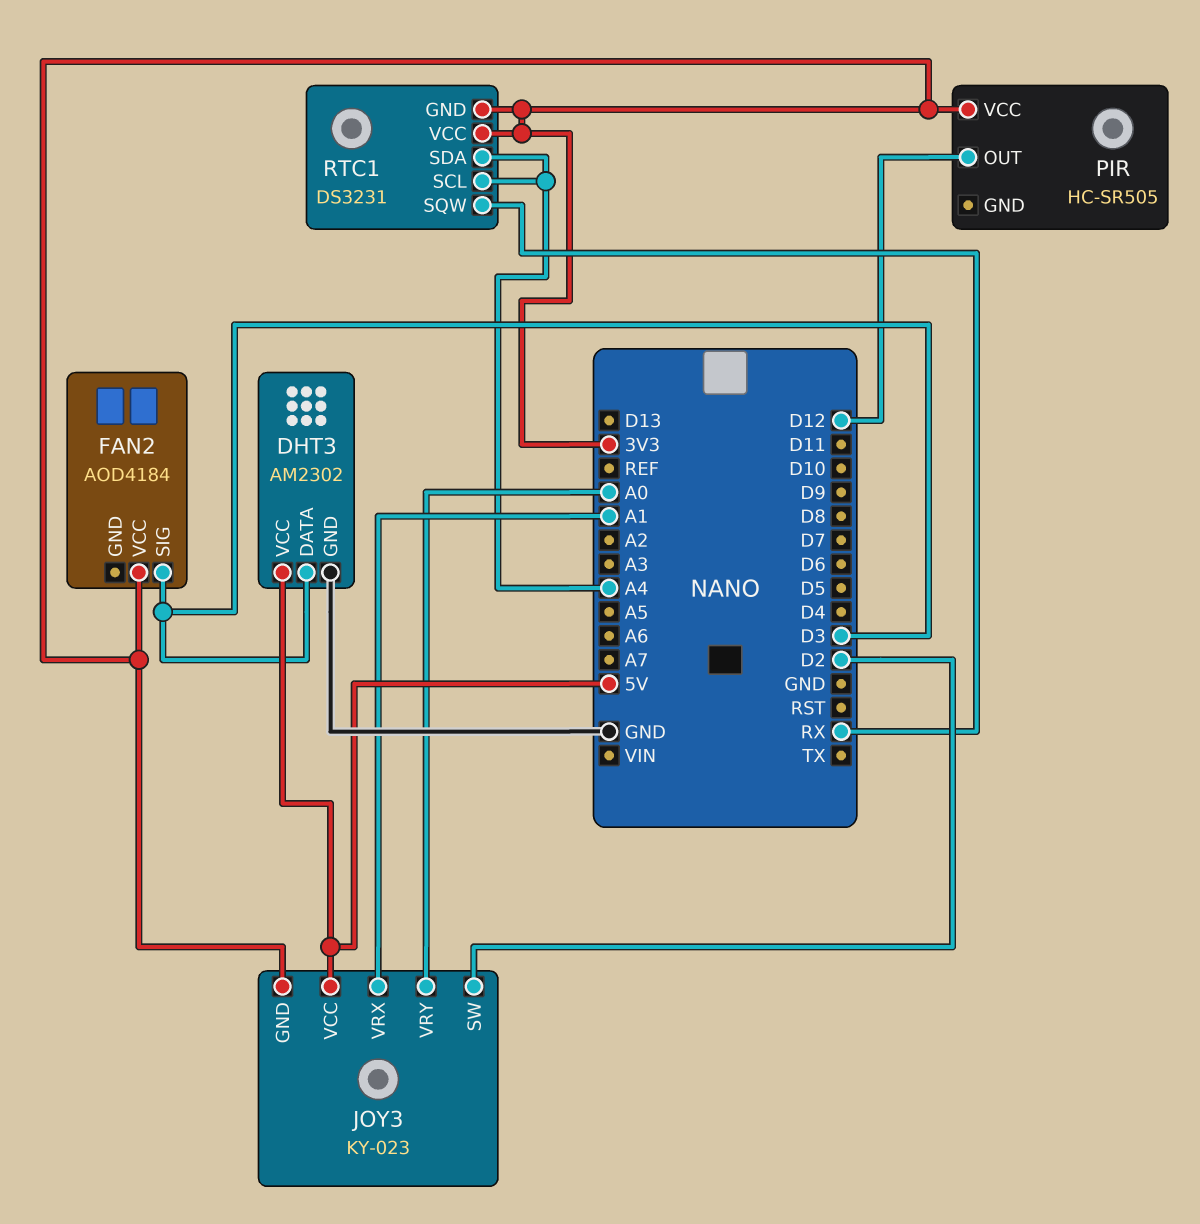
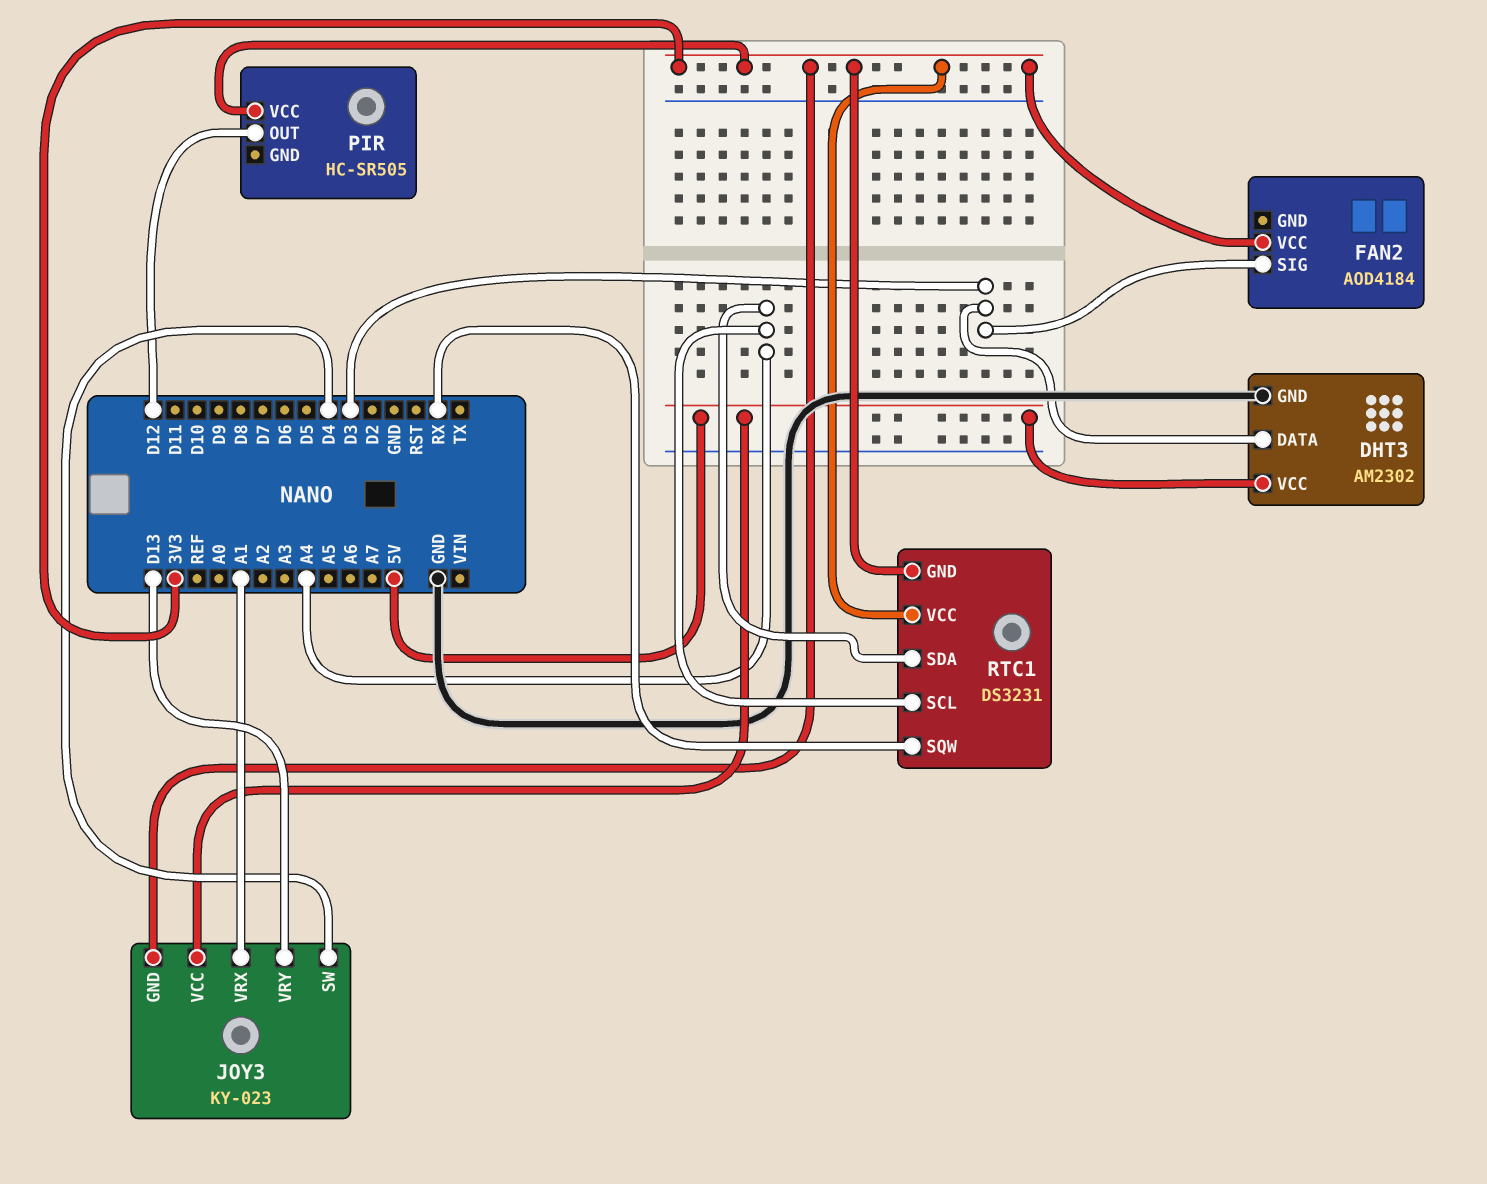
JOY3 pin SW: D2 -> D4
JOY3 pin VRY: A0 -> D13

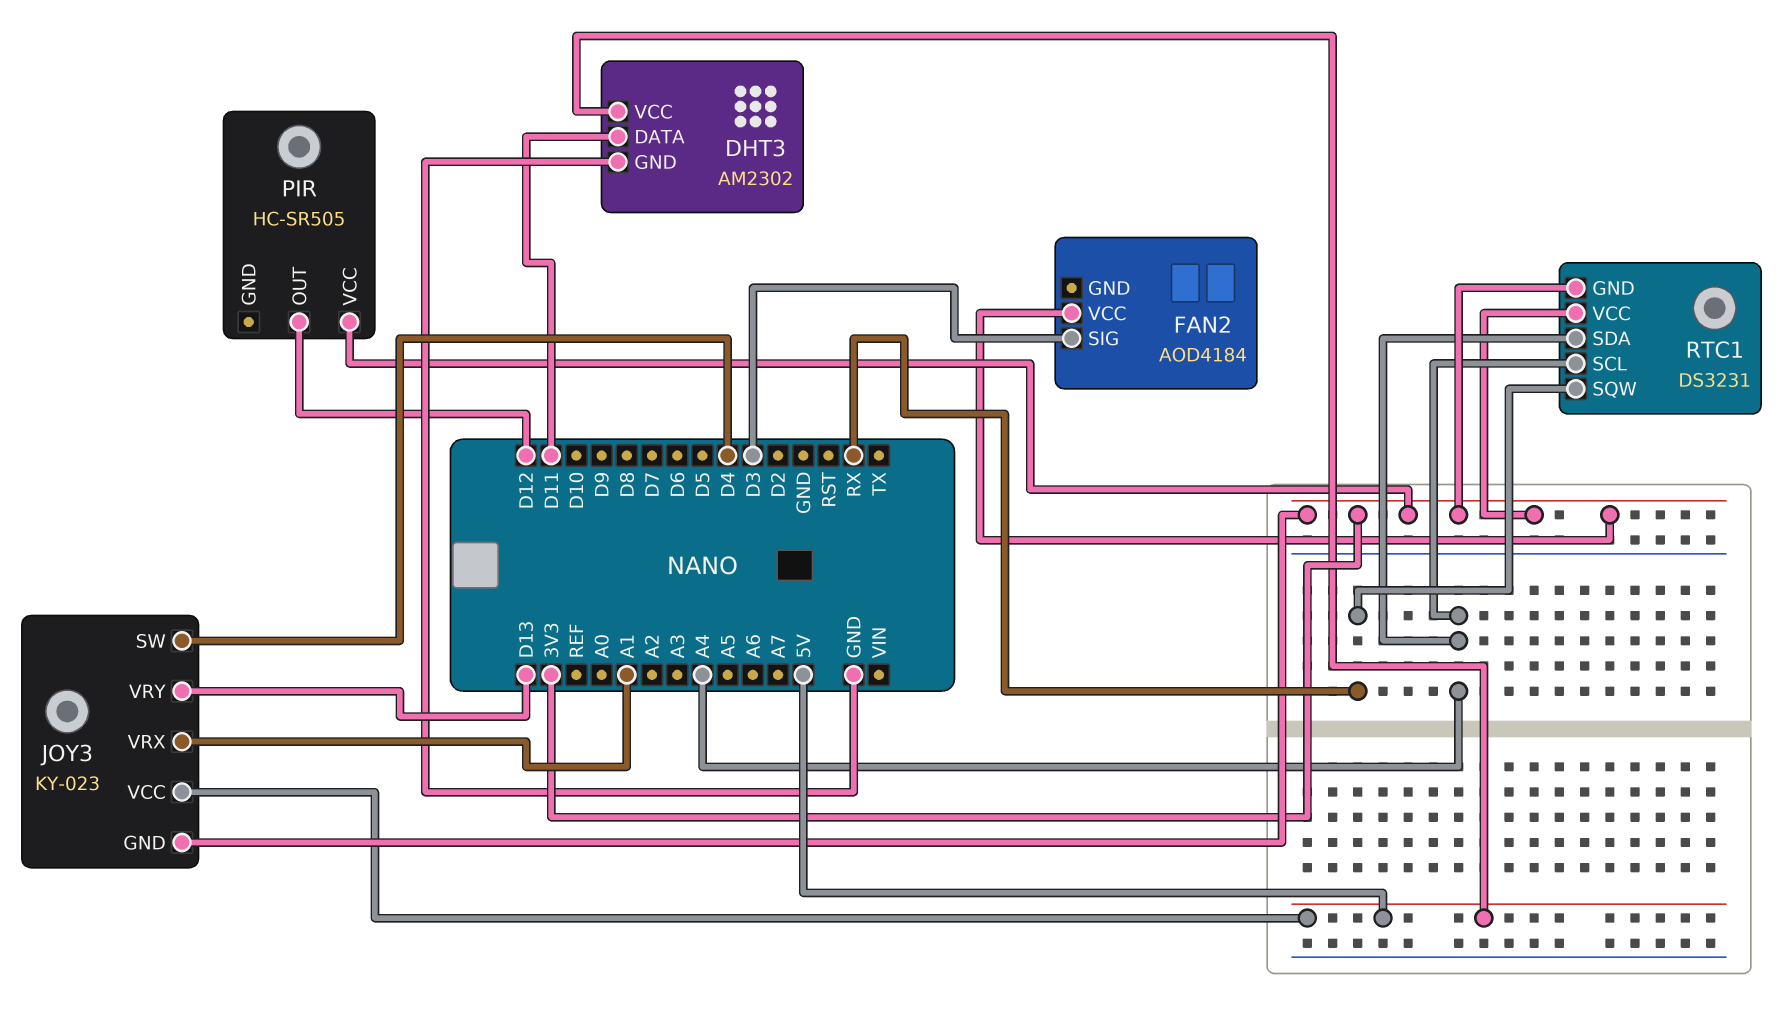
DHT3 pin DATA: D3 -> D11

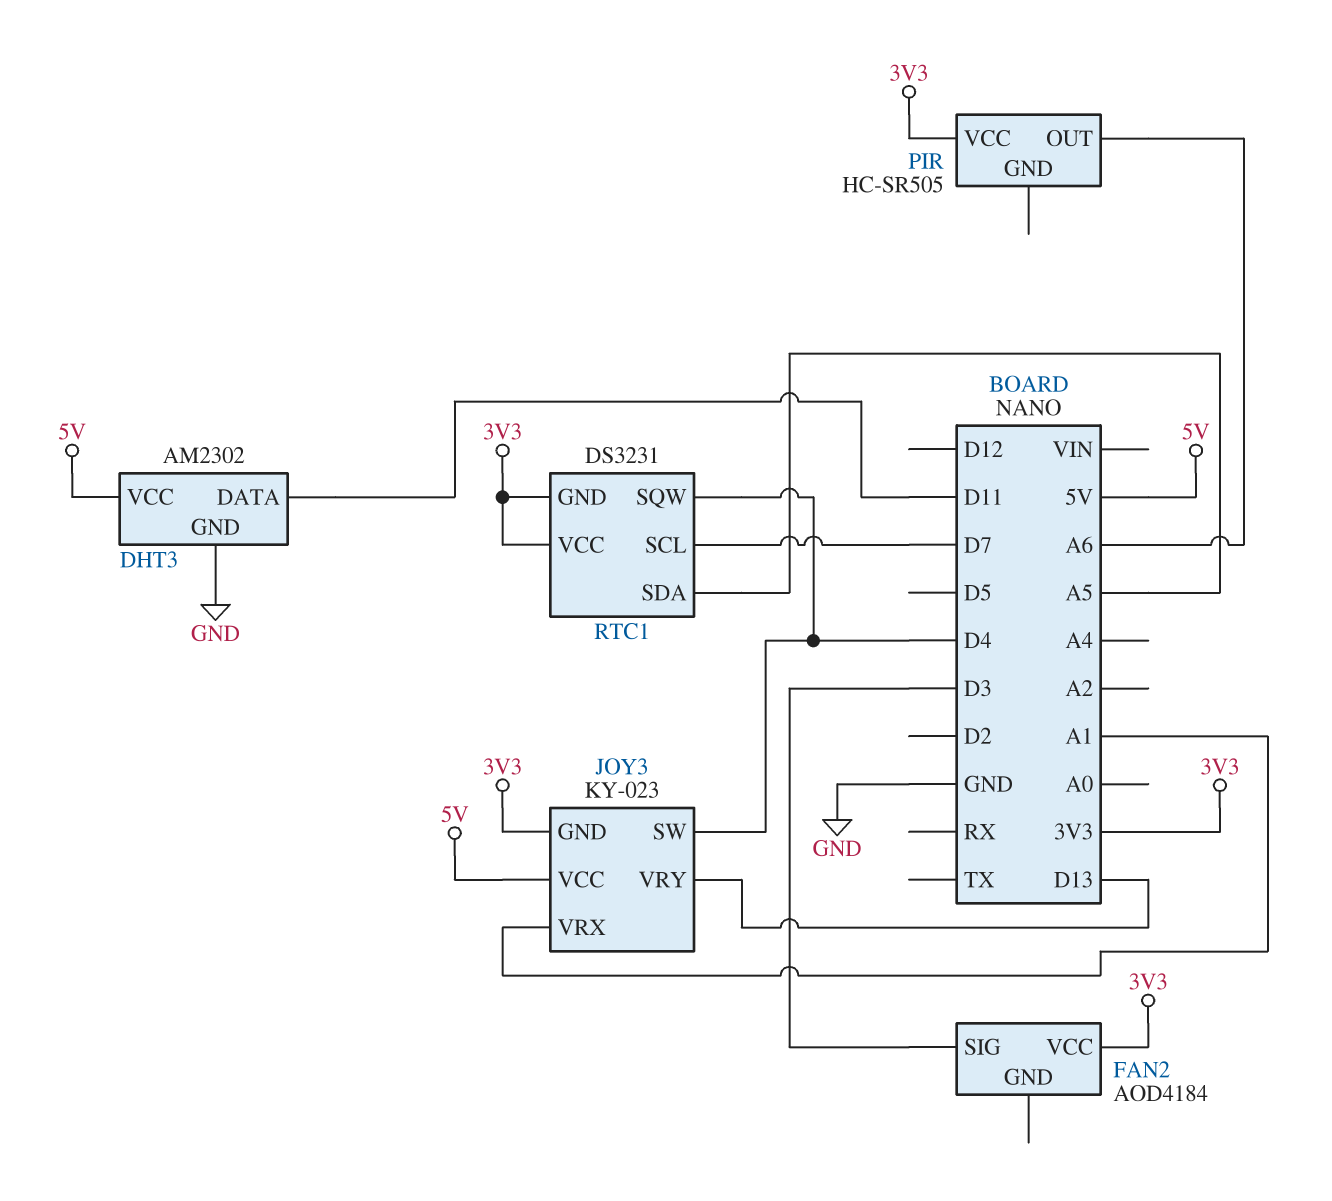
PIR pin OUT: D12 -> A6
RTC1 pin SCL: A4 -> D7
RTC1 pin SDA: A4 -> A5
RTC1 pin SQW: RX -> D4

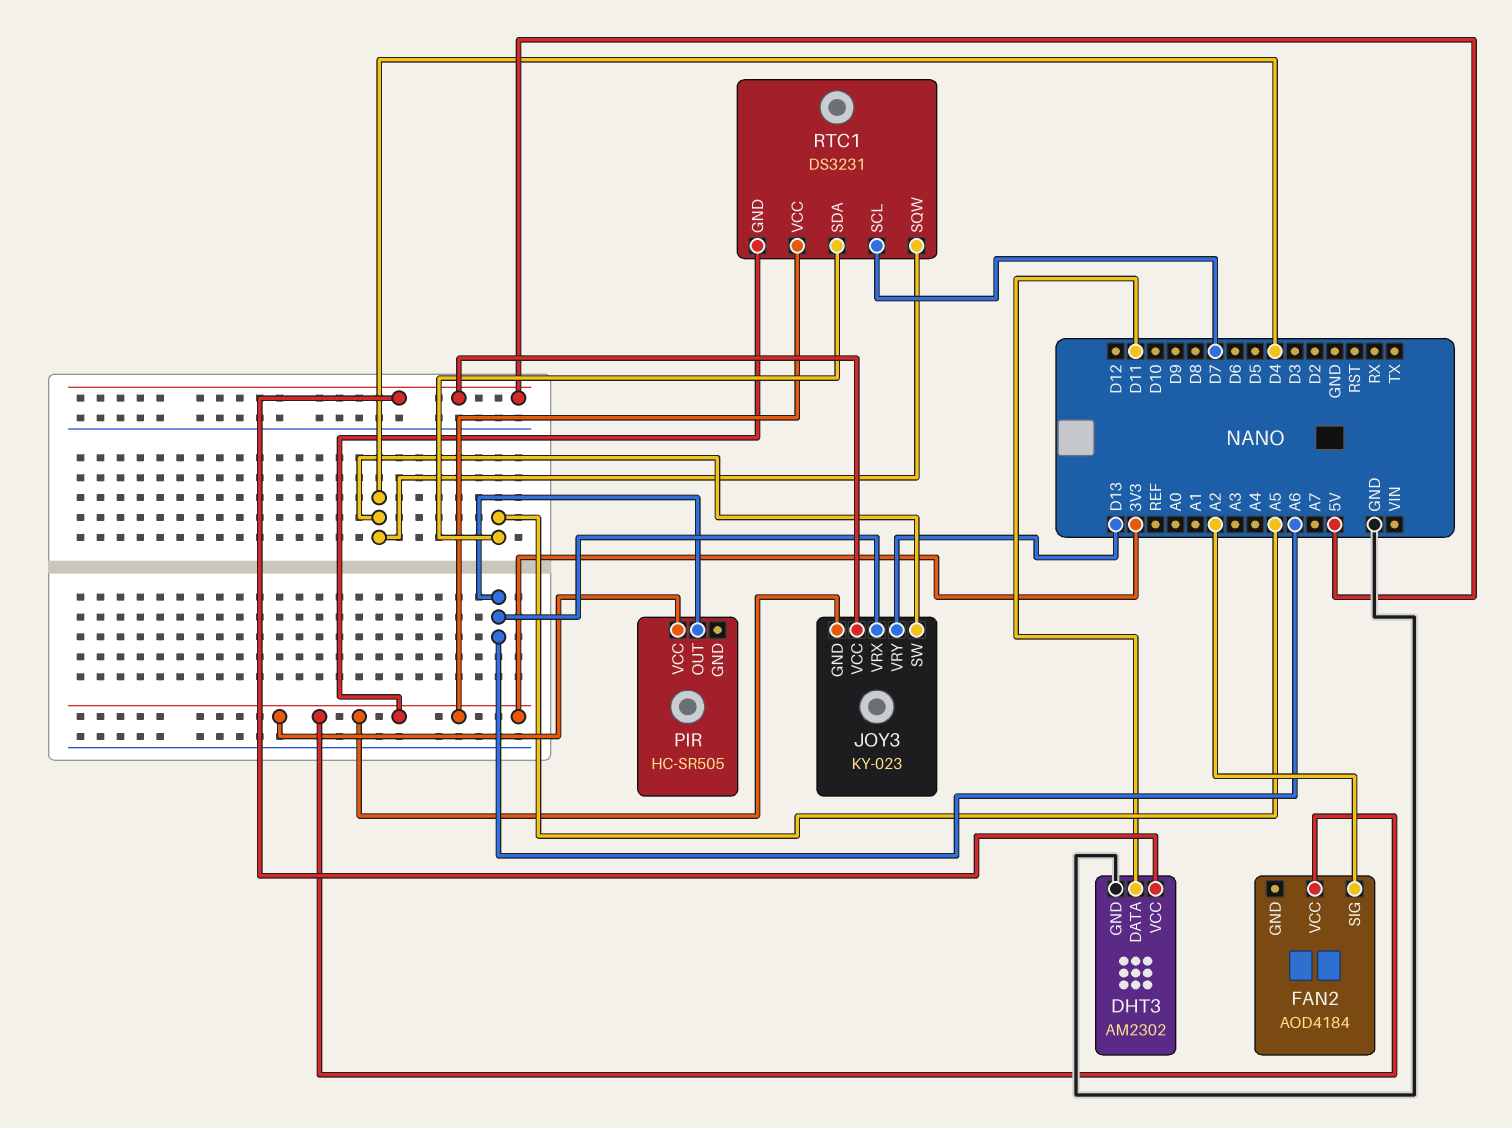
FAN2 pin SIG: D3 -> A2
JOY3 pin VRX: A1 -> A6

